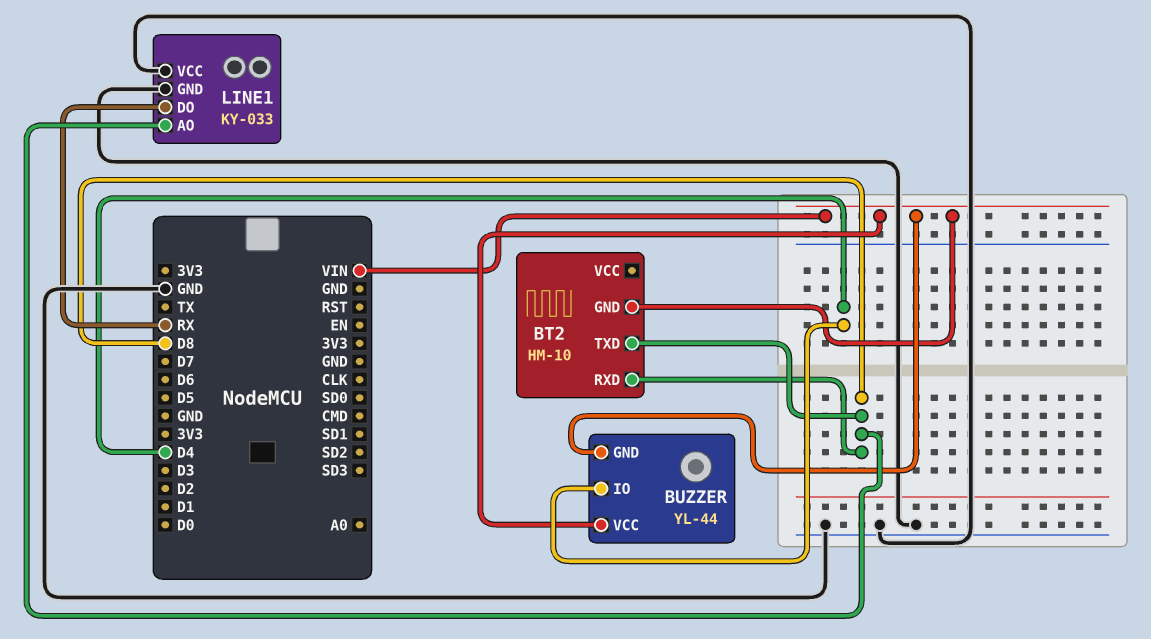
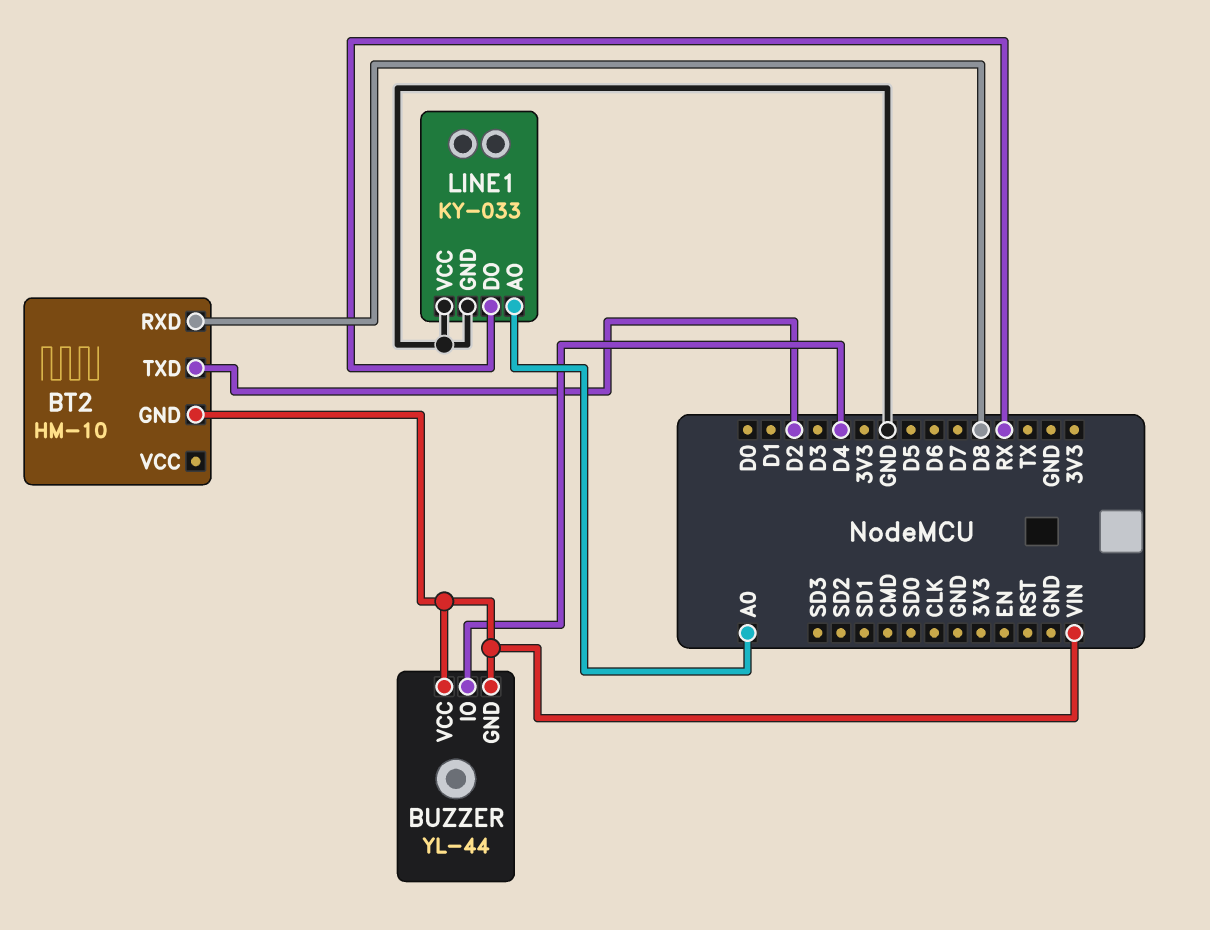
BT2 pin TXD: D8 -> D2
LINE1 pin AO: D8 -> A0

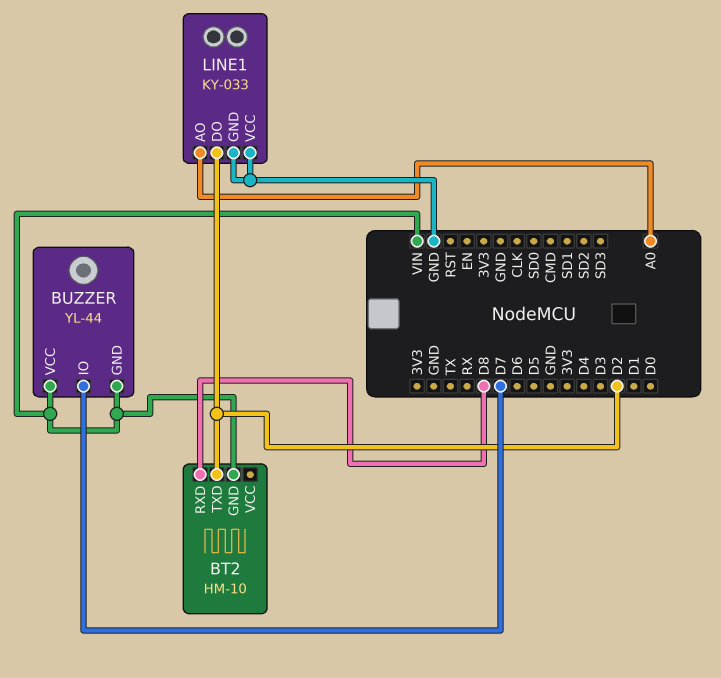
BUZZER pin IO: D4 -> D7
LINE1 pin DO: RX -> D2

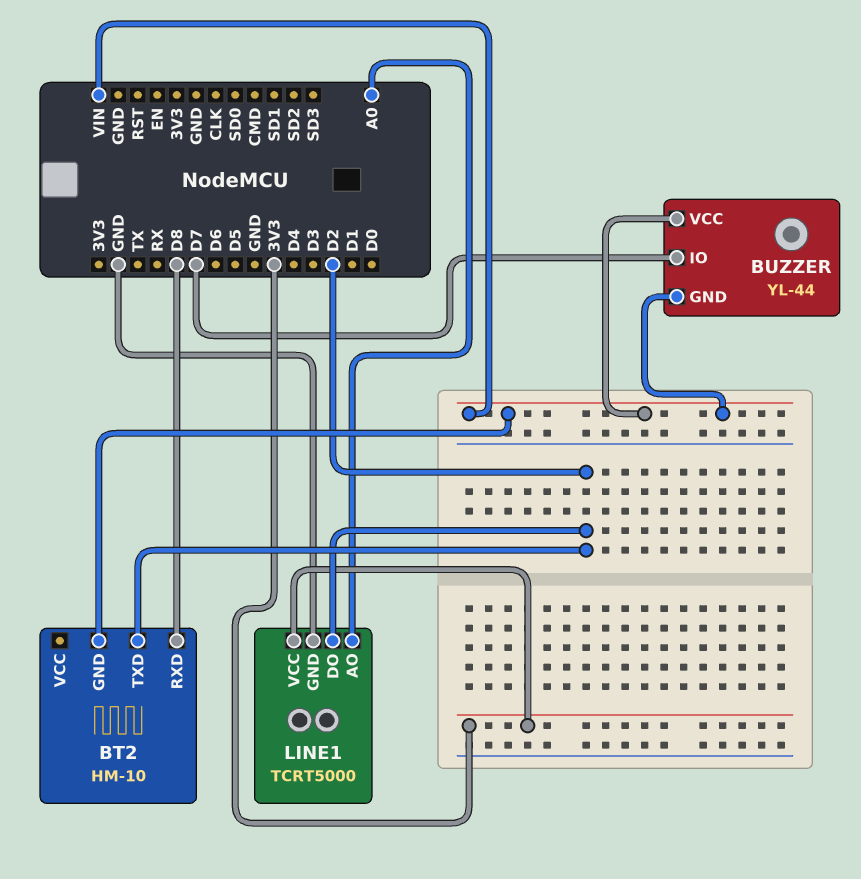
LINE1: KY-033 -> TCRT5000
LINE1 pin VCC: GND -> 3V3

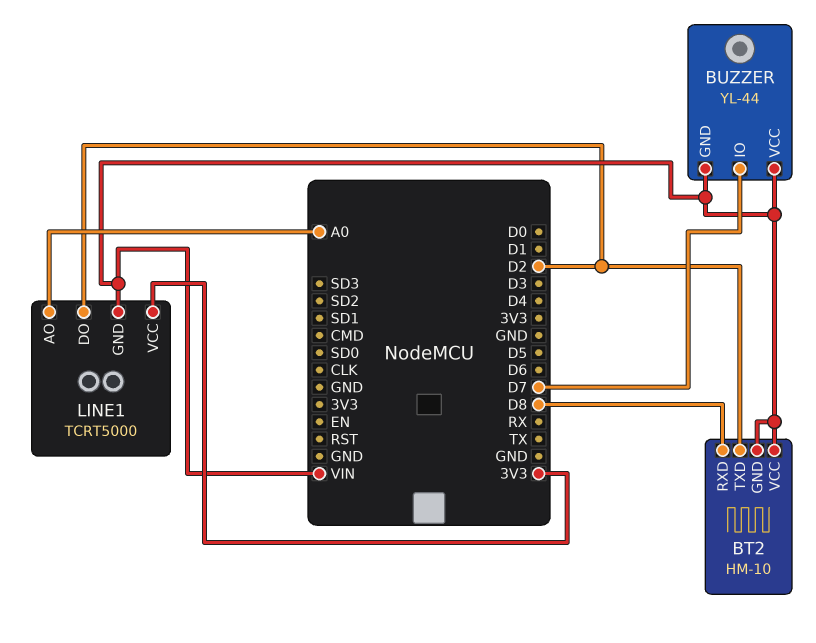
BT2 pin VCC: none -> VIN
LINE1 pin GND: GND -> VIN

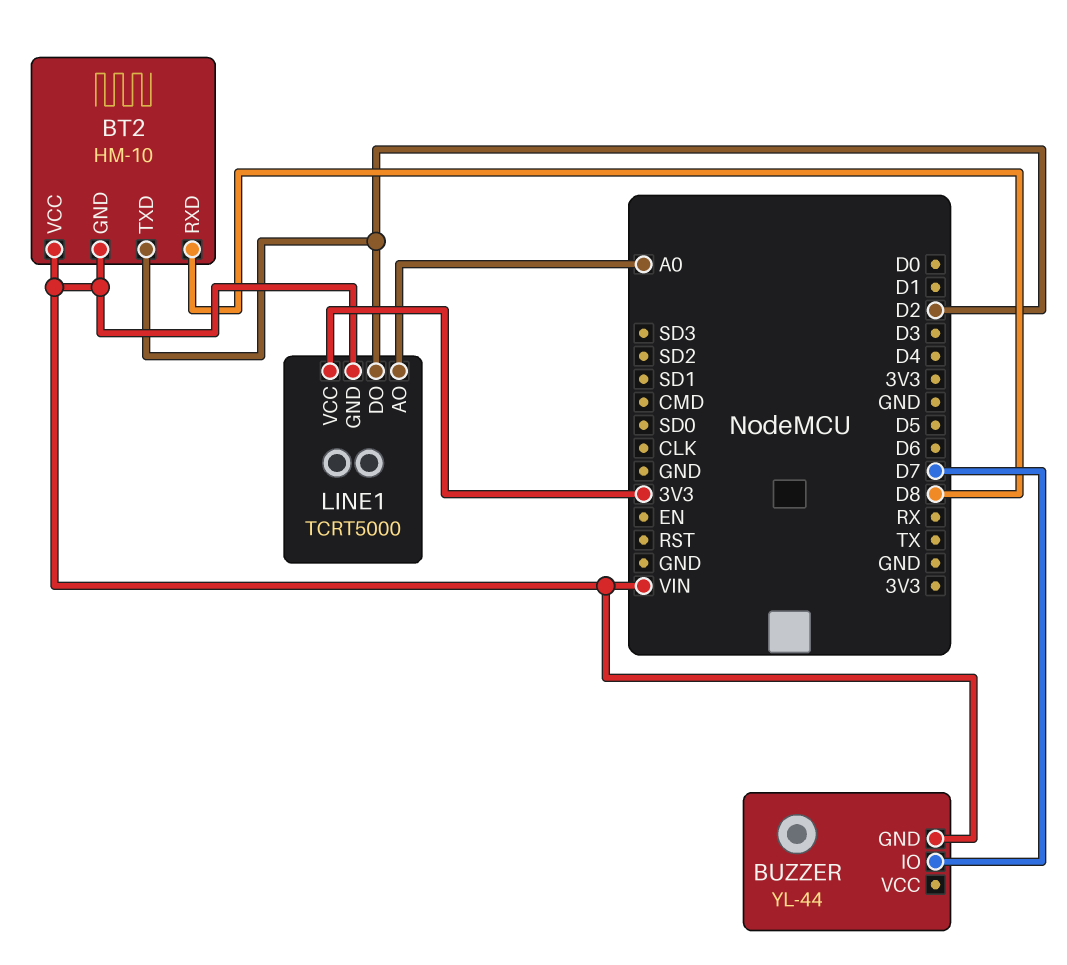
BUZZER pin VCC: VIN -> none

